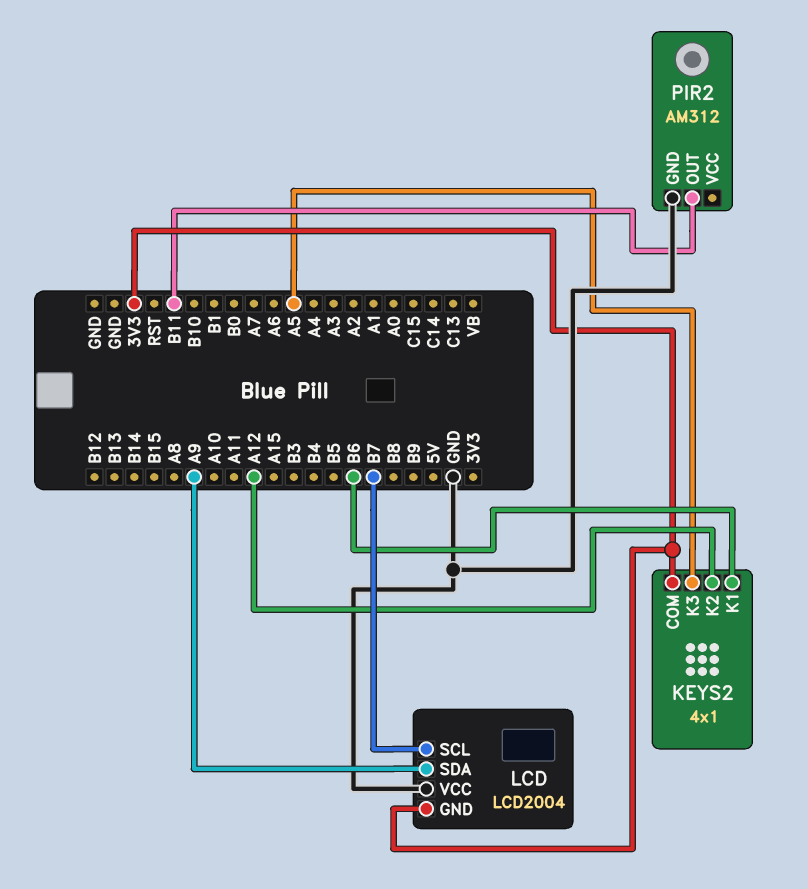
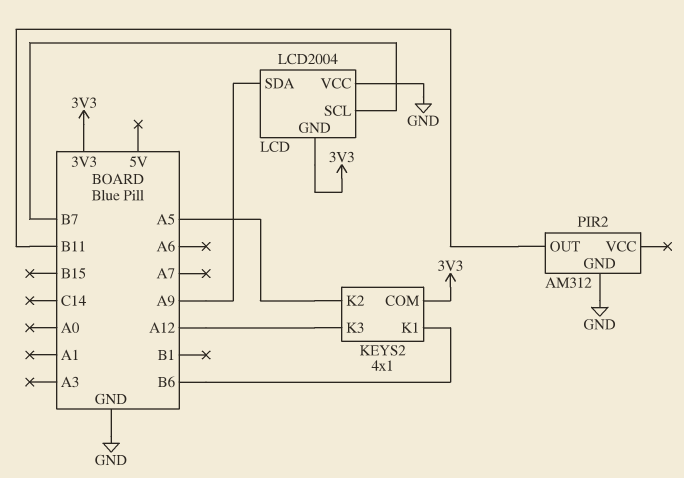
KEYS2 pin K2: A12 -> A5
KEYS2 pin K3: A5 -> A12

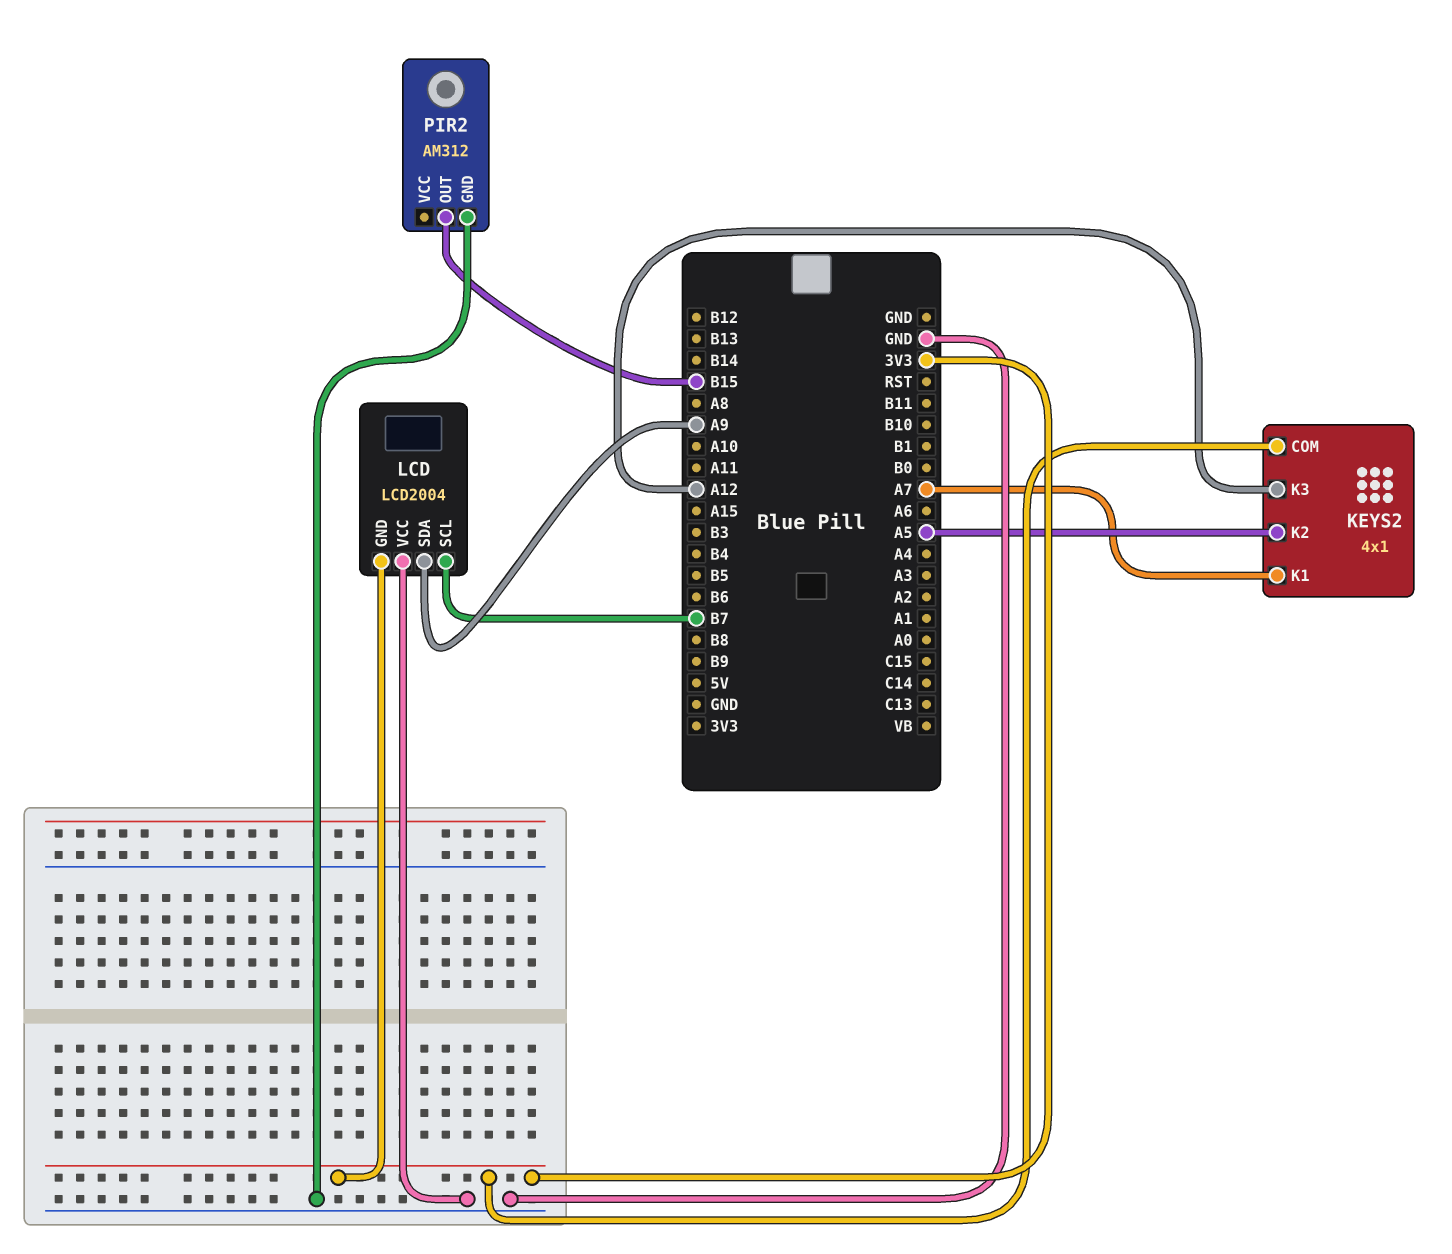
KEYS2 pin K1: B6 -> A7
PIR2 pin OUT: B11 -> B15

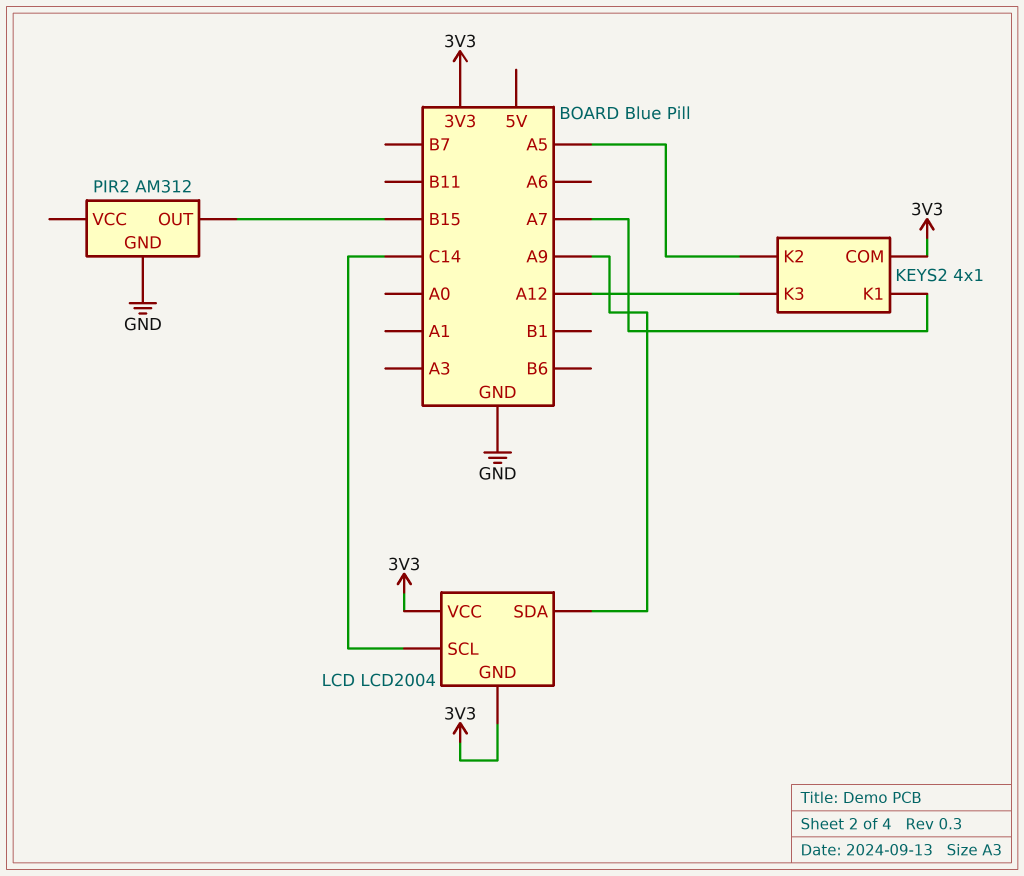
LCD pin SCL: B7 -> C14
LCD pin VCC: GND -> 3V3

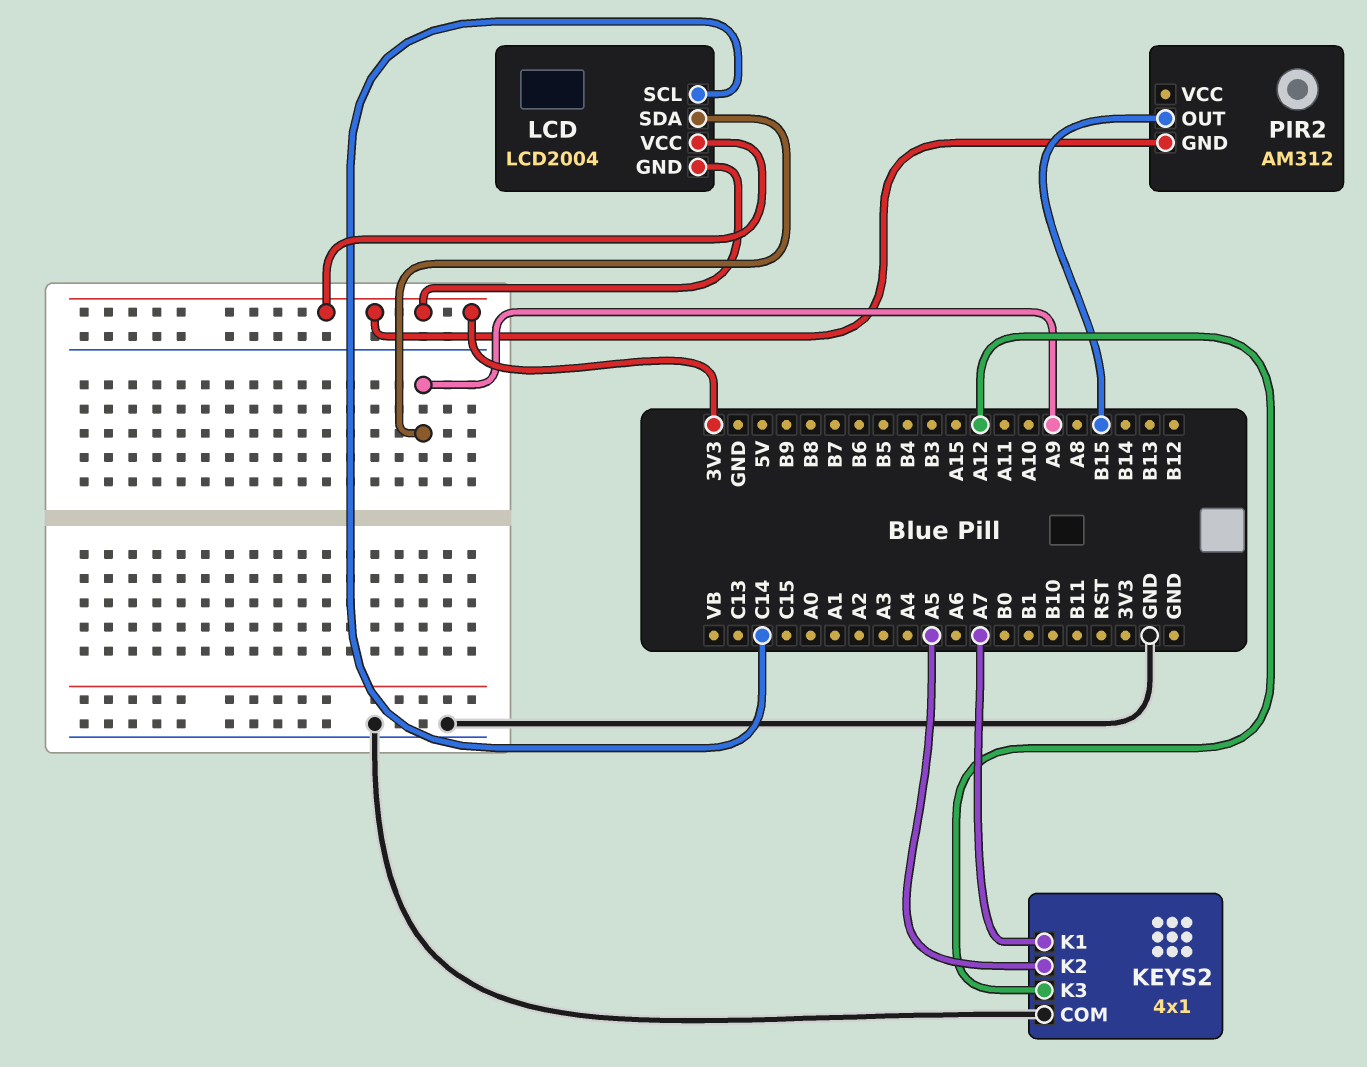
KEYS2 pin COM: 3V3 -> GND
PIR2 pin GND: GND -> 3V3

